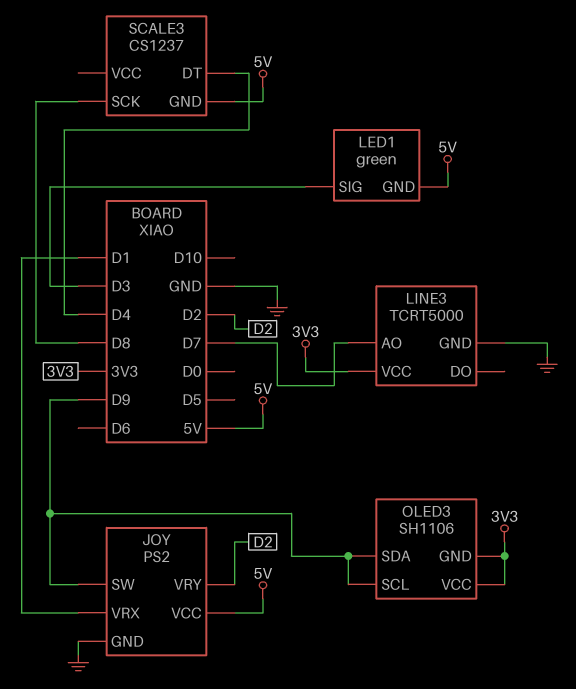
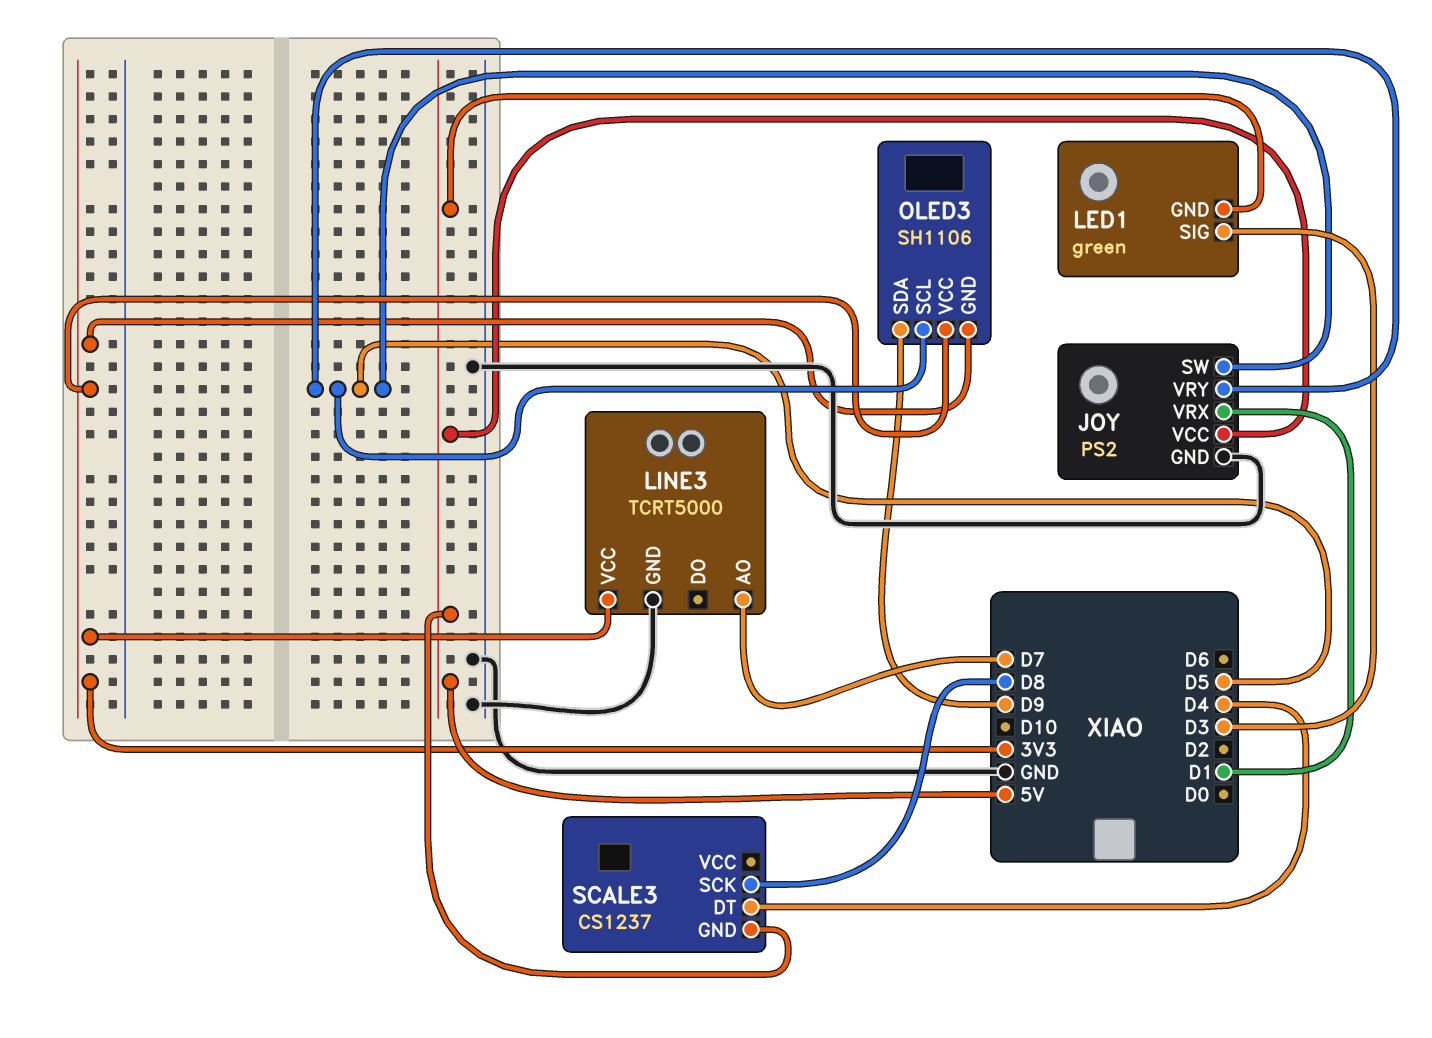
JOY pin SW: D9 -> D5
JOY pin VRY: D2 -> D5
OLED3 pin SCL: D9 -> D5

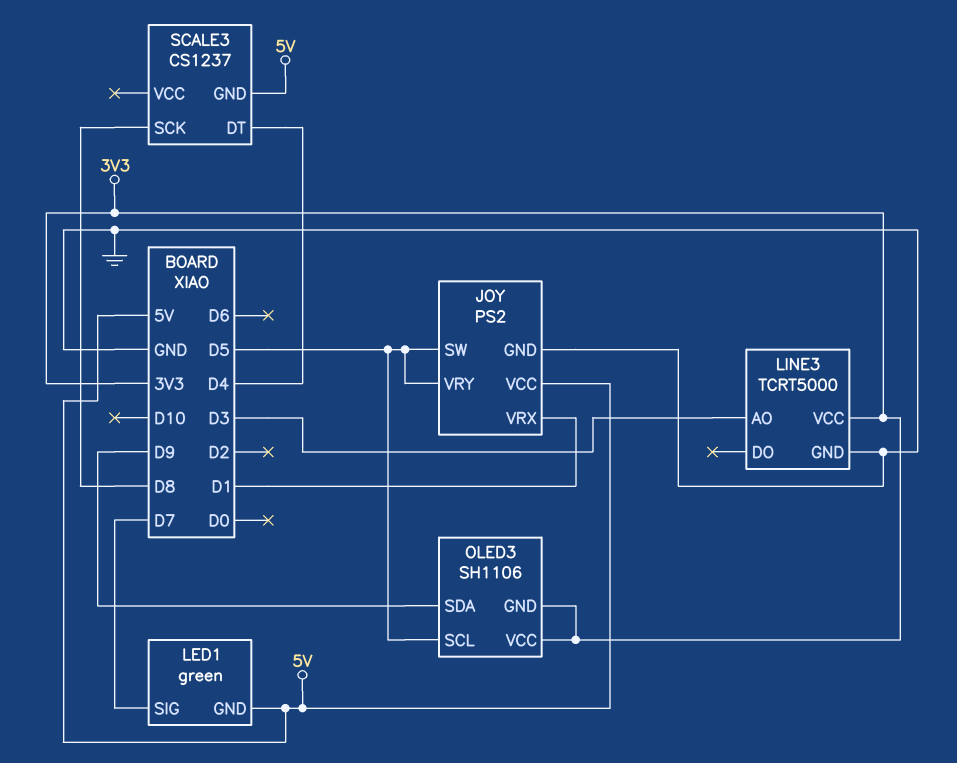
LED1 pin SIG: D3 -> D7
LINE3 pin AO: D7 -> D3

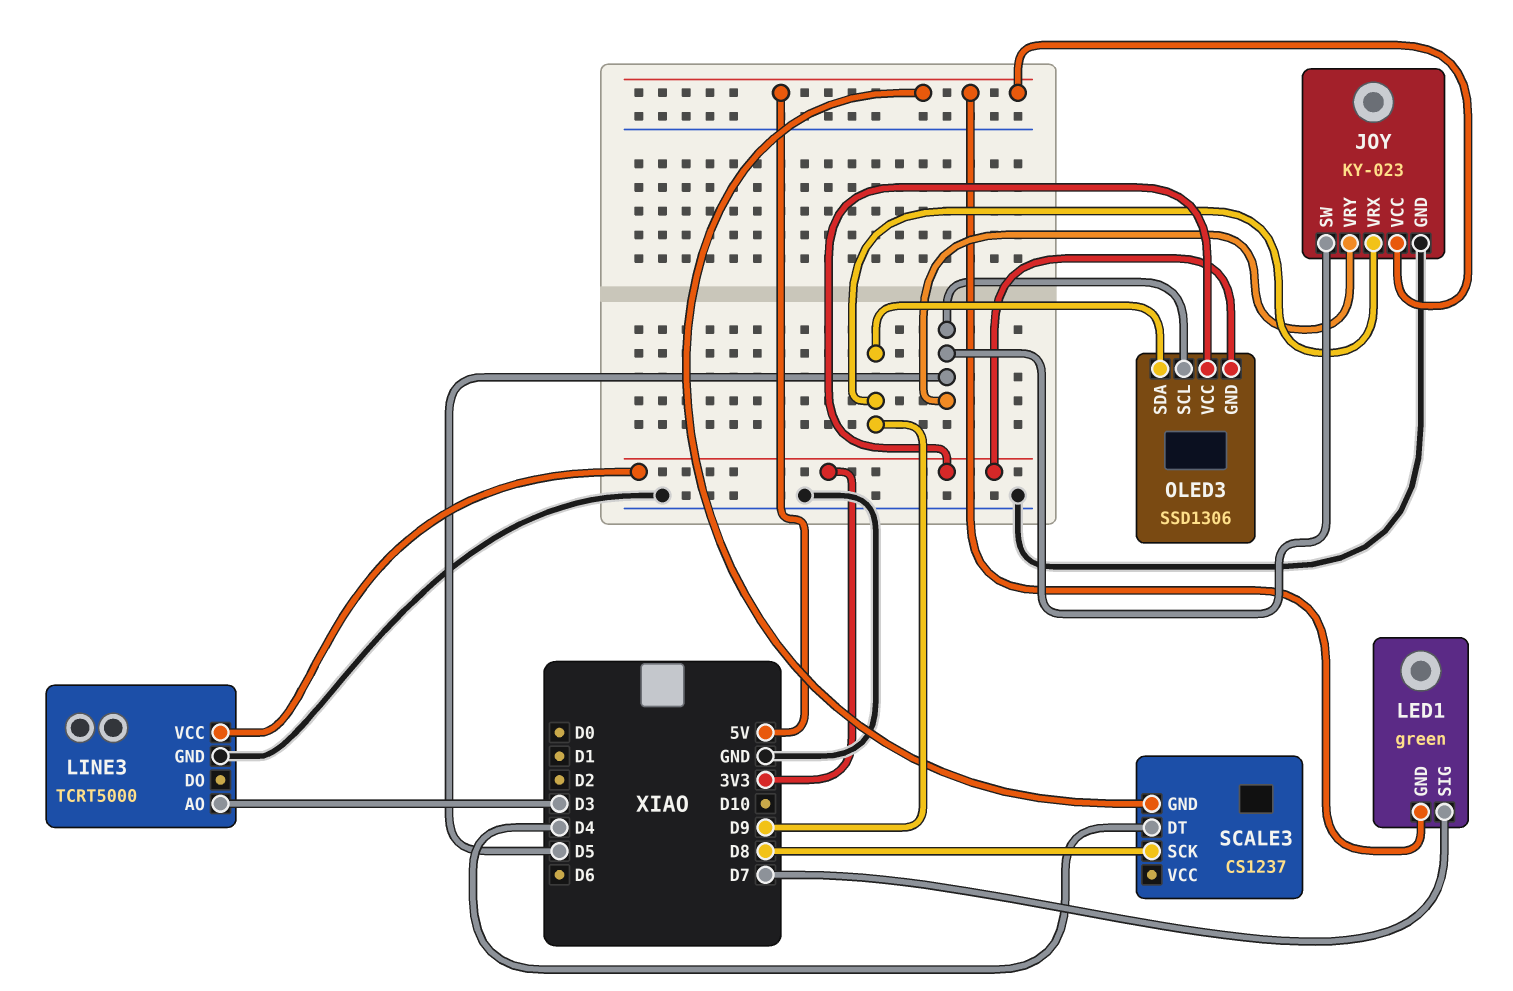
JOY: PS2 -> KY-023
JOY pin VRX: D1 -> D9
OLED3: SH1106 -> SSD1306

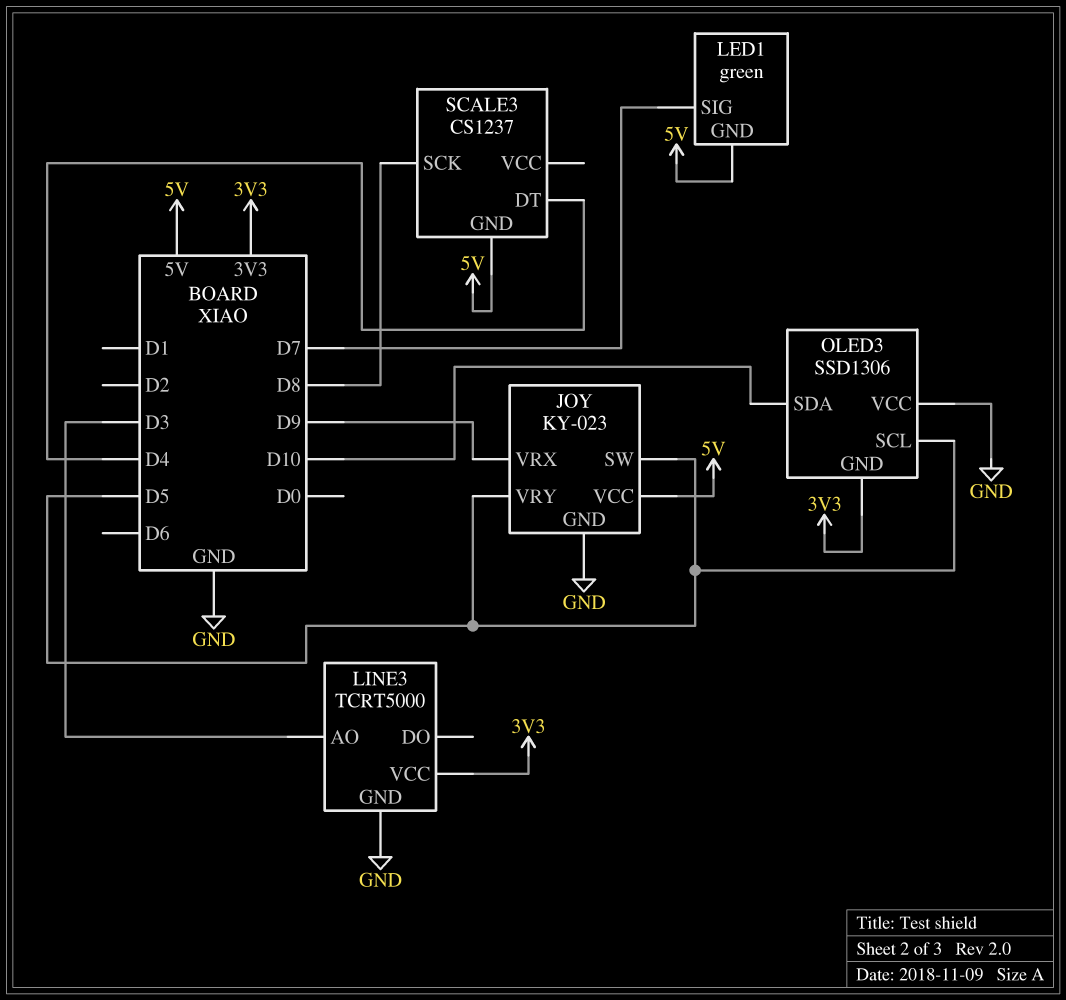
OLED3 pin SDA: D9 -> D10
OLED3 pin VCC: 3V3 -> GND

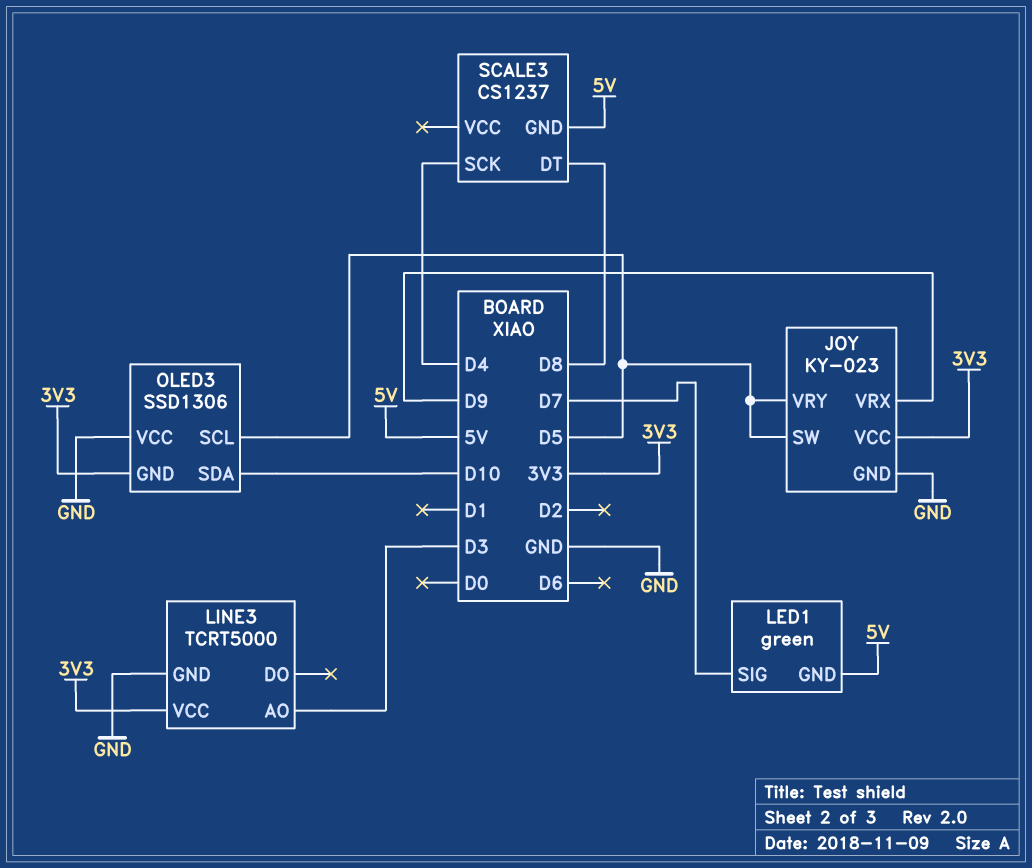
JOY pin VCC: 5V -> 3V3
SCALE3 pin DT: D4 -> D8
SCALE3 pin SCK: D8 -> D4

